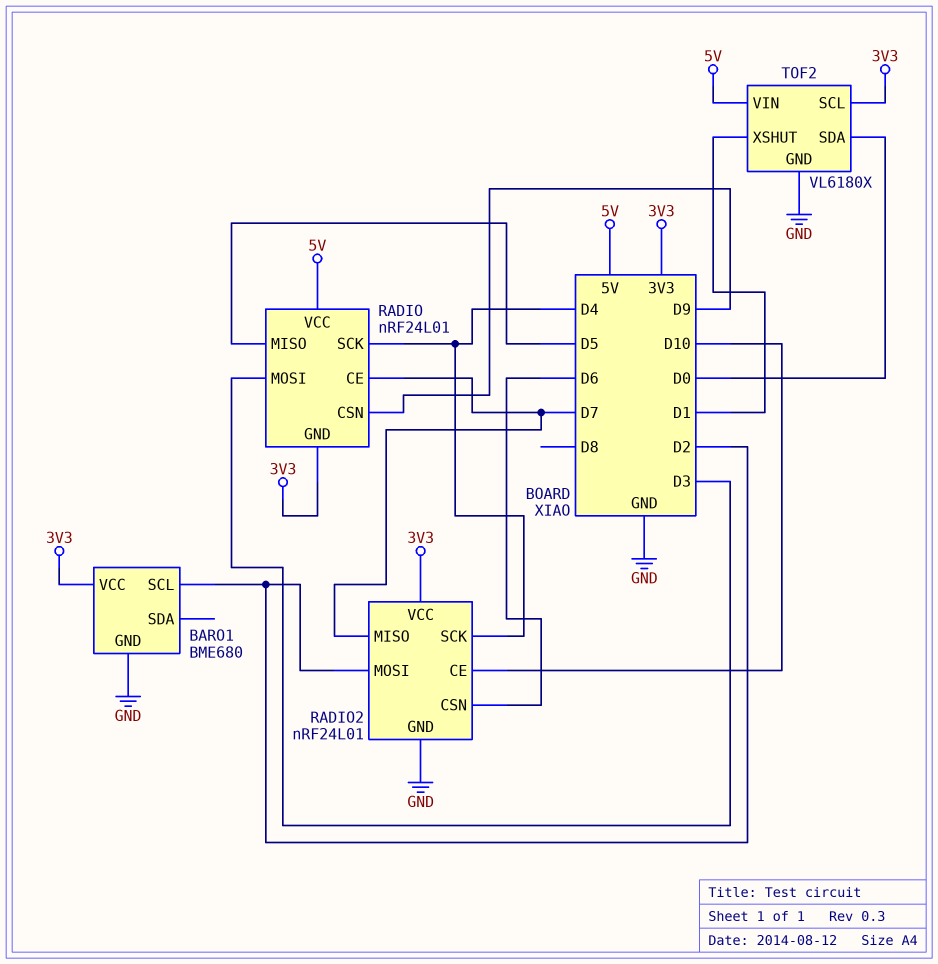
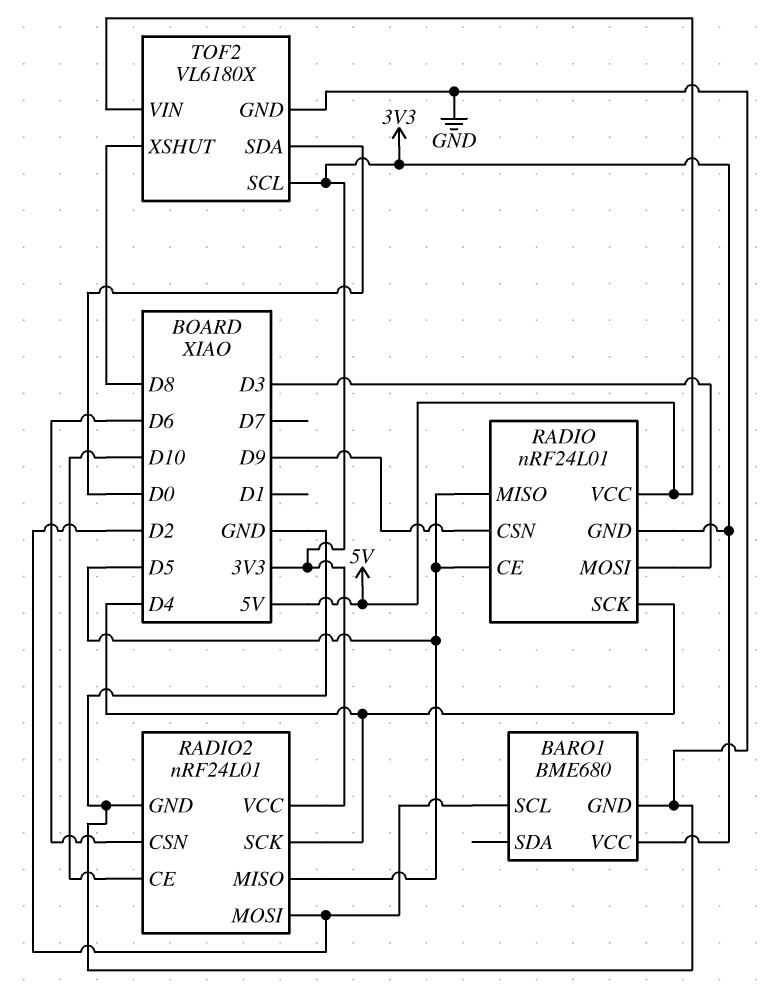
RADIO pin CE: D7 -> D5
RADIO2 pin MISO: D7 -> D5
TOF2 pin XSHUT: D1 -> D8

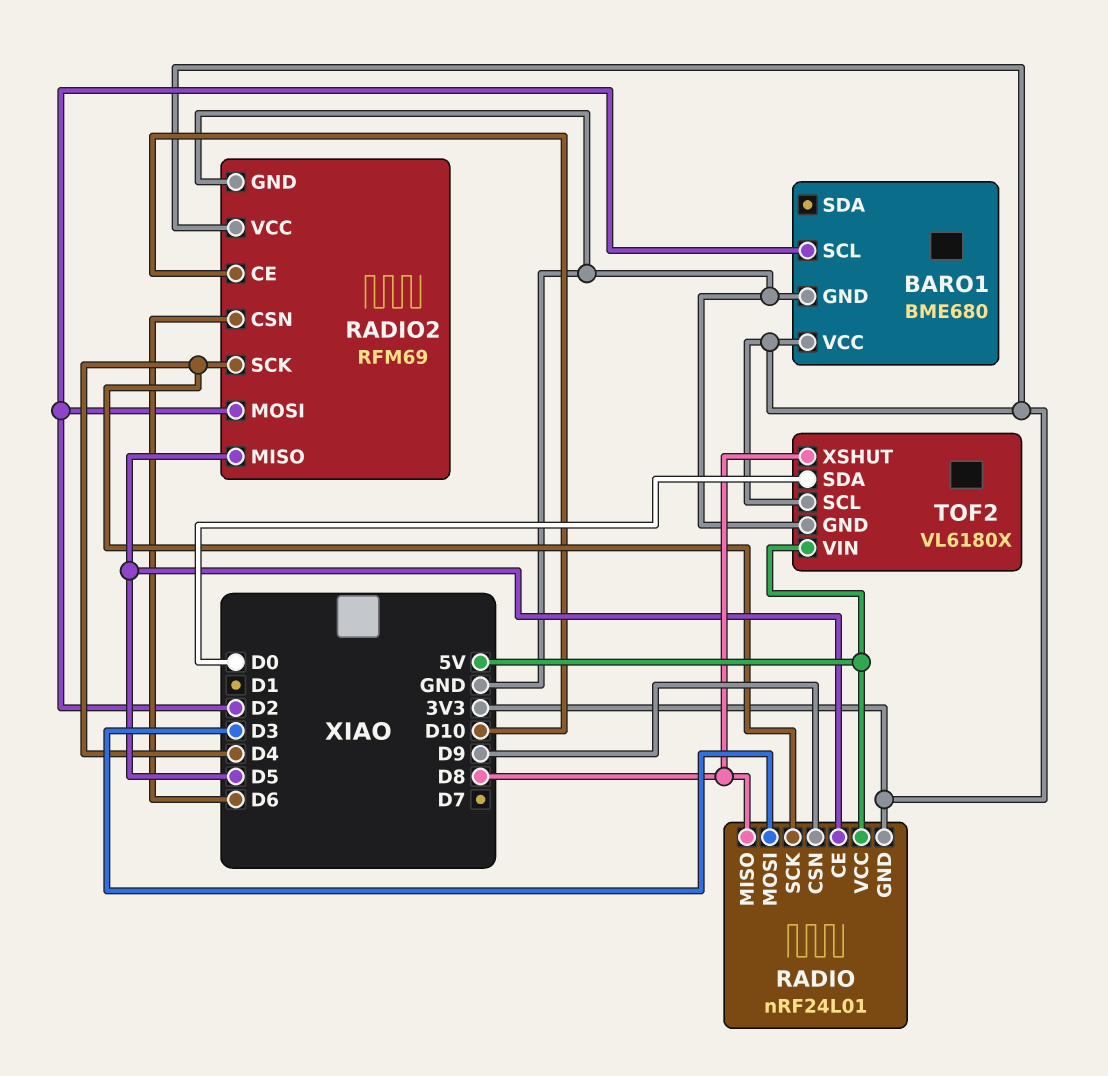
RADIO pin MISO: D5 -> D8
RADIO2: nRF24L01 -> RFM69

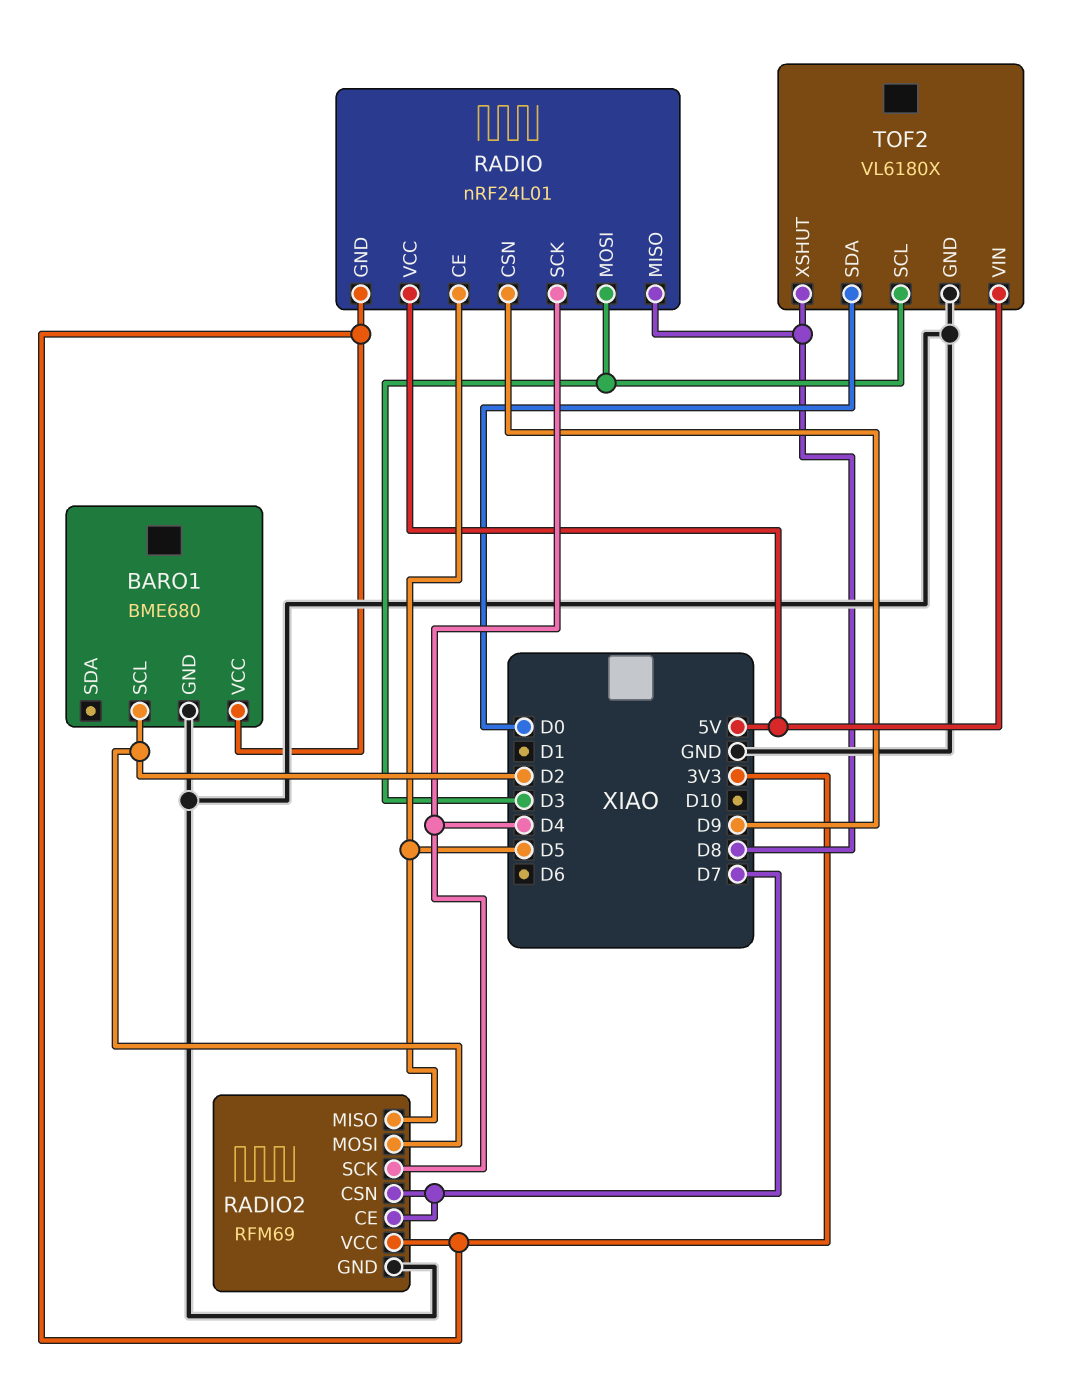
RADIO2 pin CE: D10 -> D7
RADIO2 pin CSN: D6 -> D7
TOF2 pin SCL: 3V3 -> D3

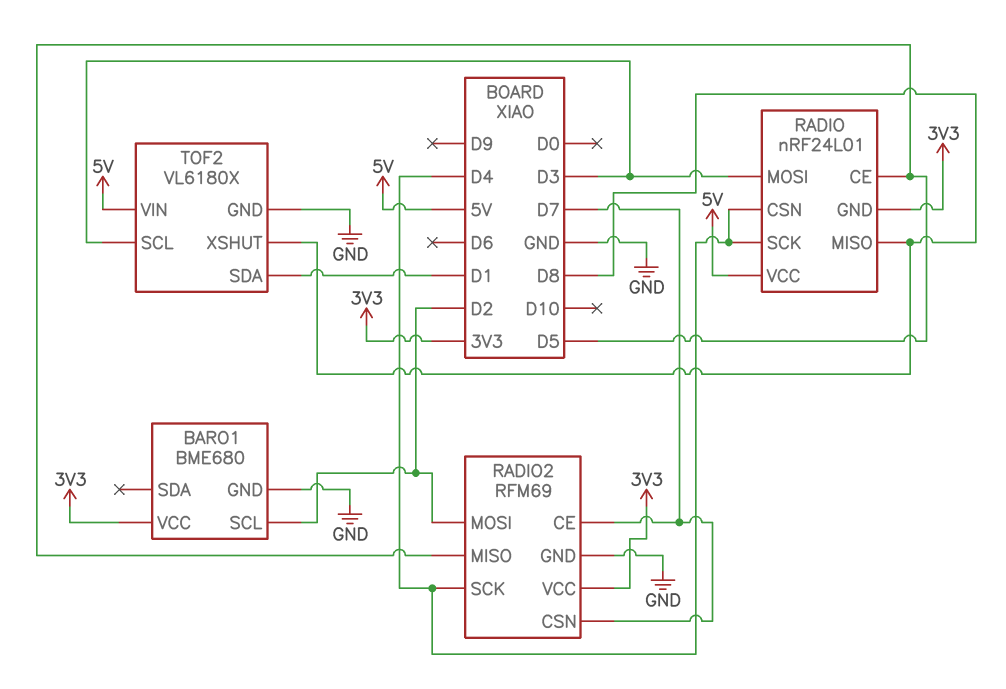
RADIO pin CSN: D9 -> D4
TOF2 pin SDA: D0 -> D1

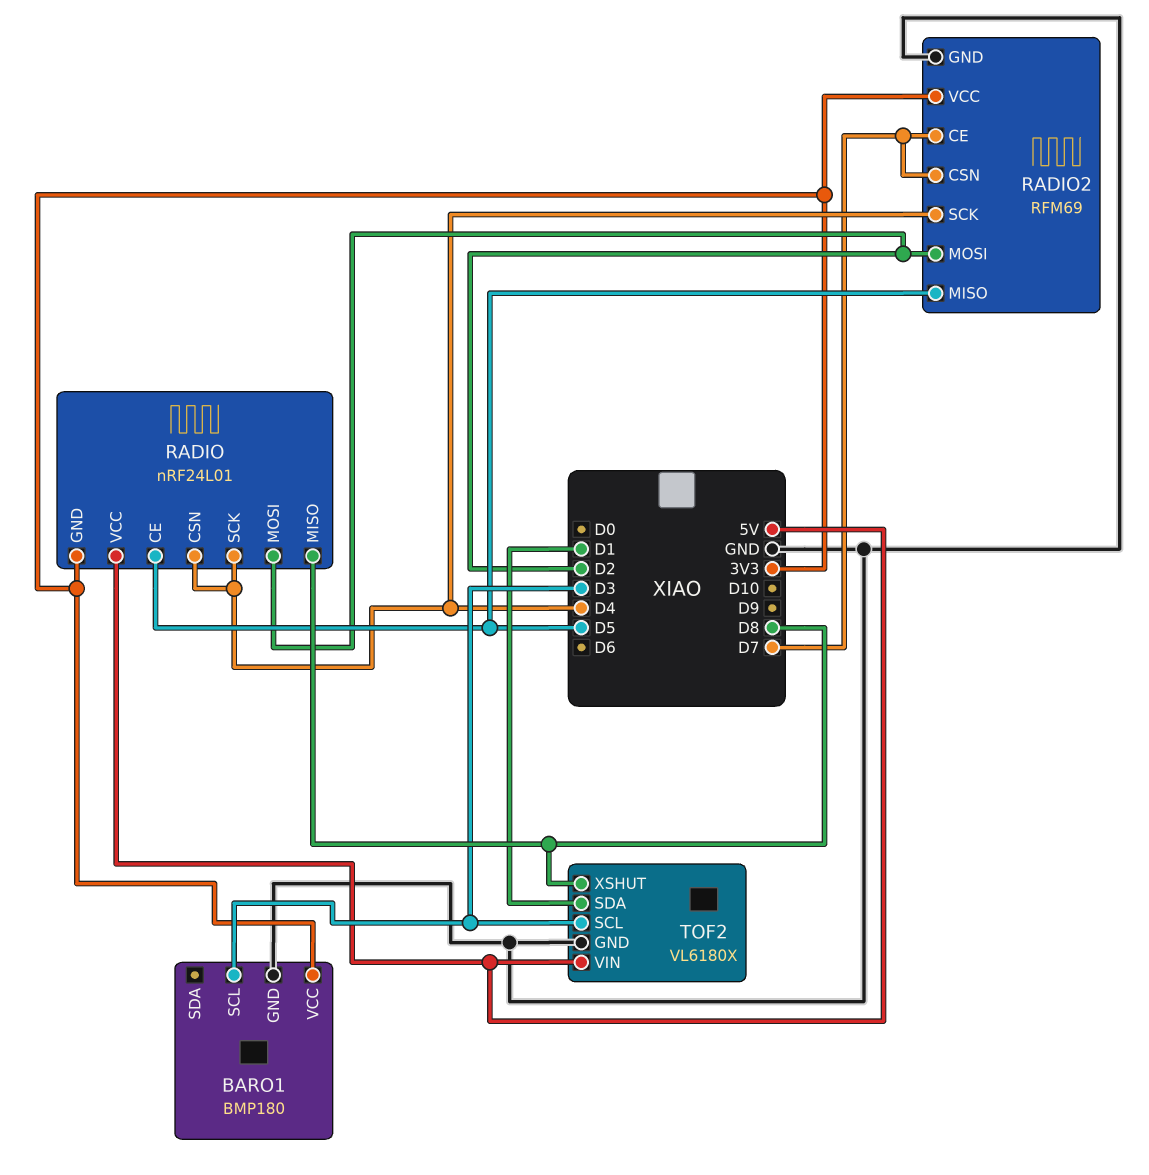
BARO1: BME680 -> BMP180
BARO1 pin SCL: D2 -> D3
RADIO pin MOSI: D3 -> D2

